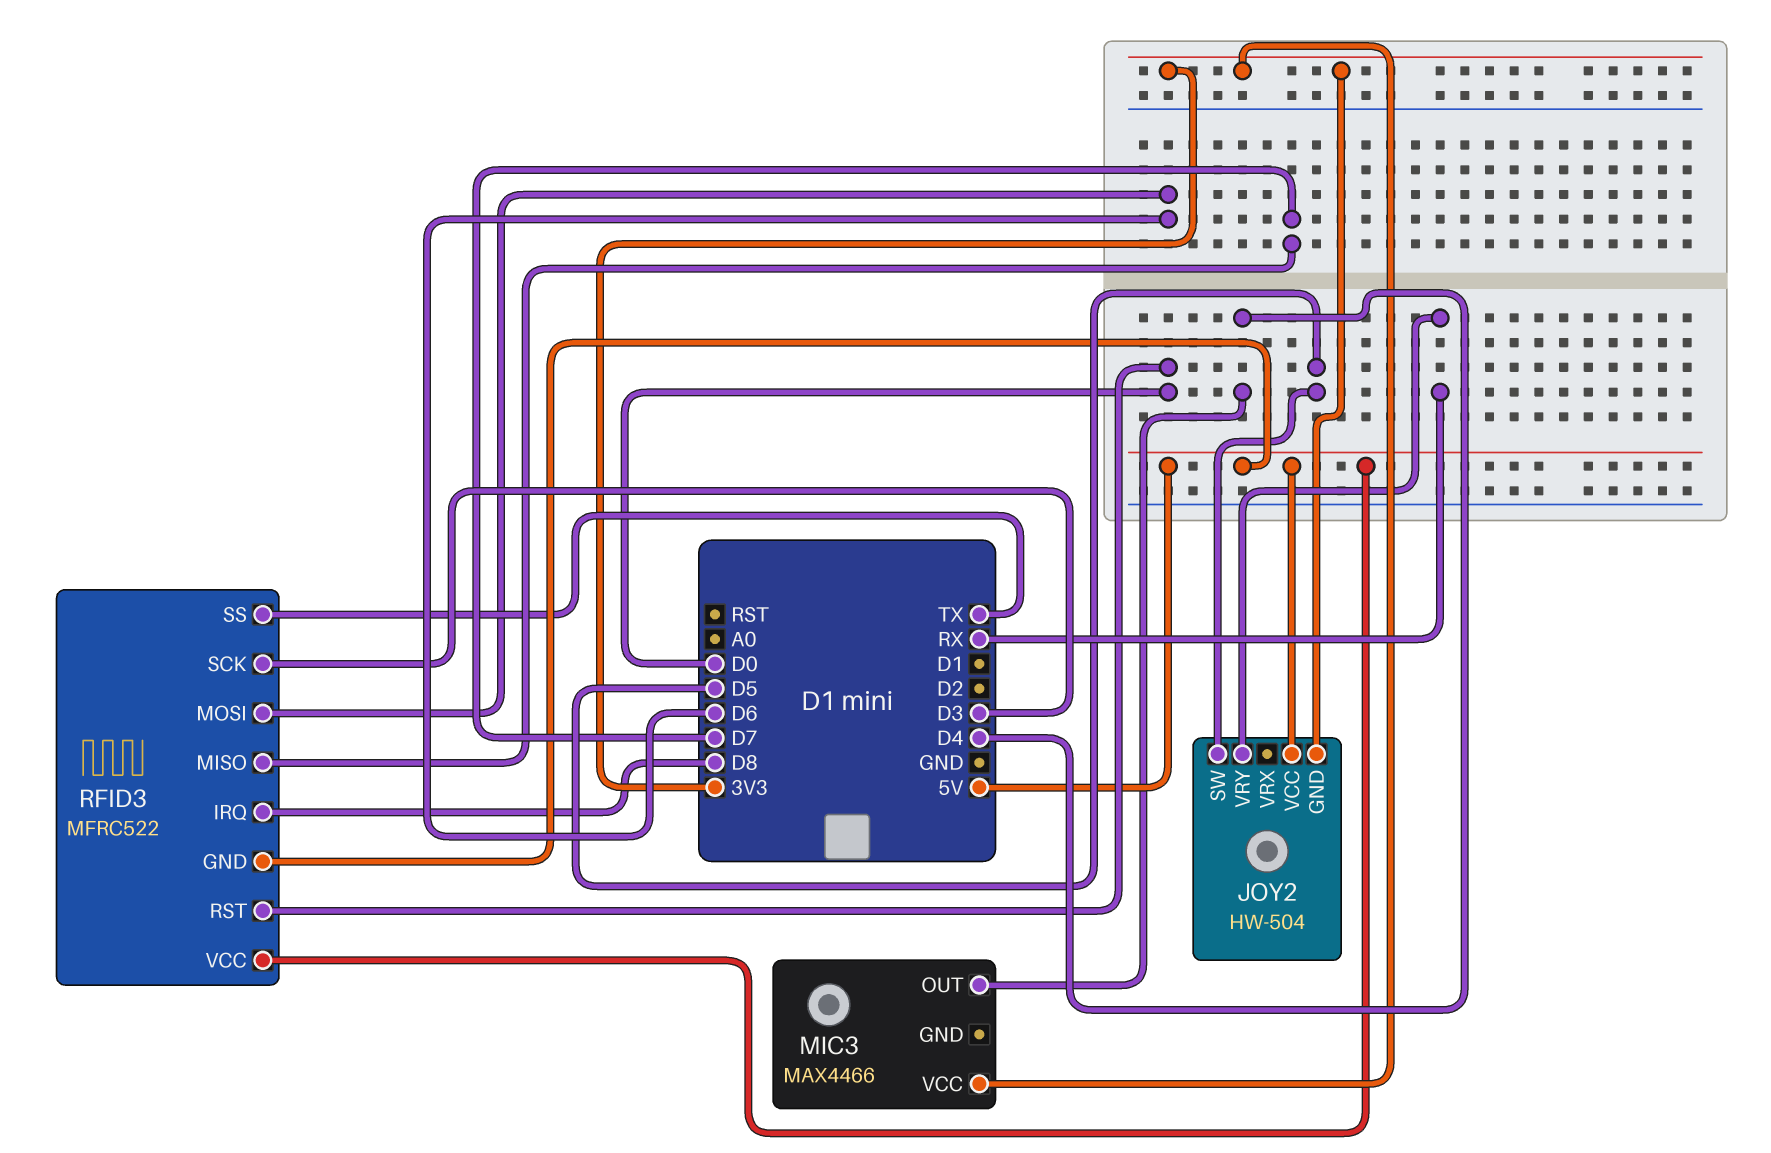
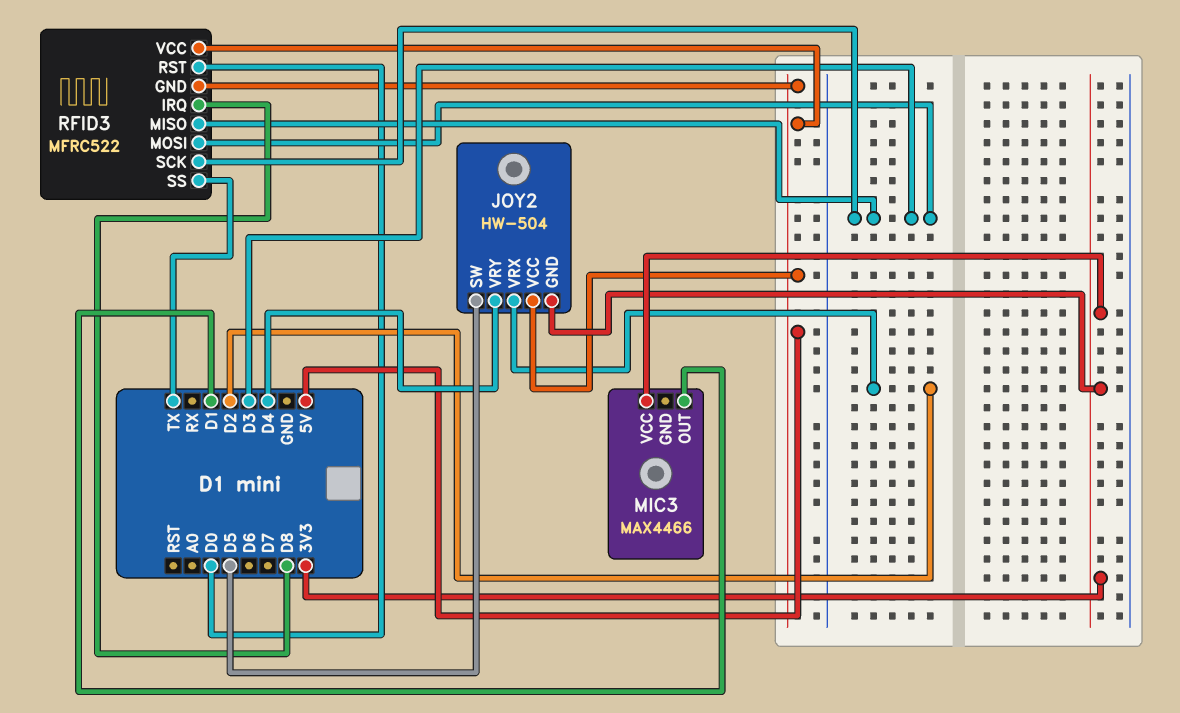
JOY2 pin VRX: none -> D2
JOY2 pin VRY: RX -> D4
MIC3 pin OUT: D4 -> D1
RFID3 pin MISO: D7 -> D3
RFID3 pin MOSI: D6 -> D3

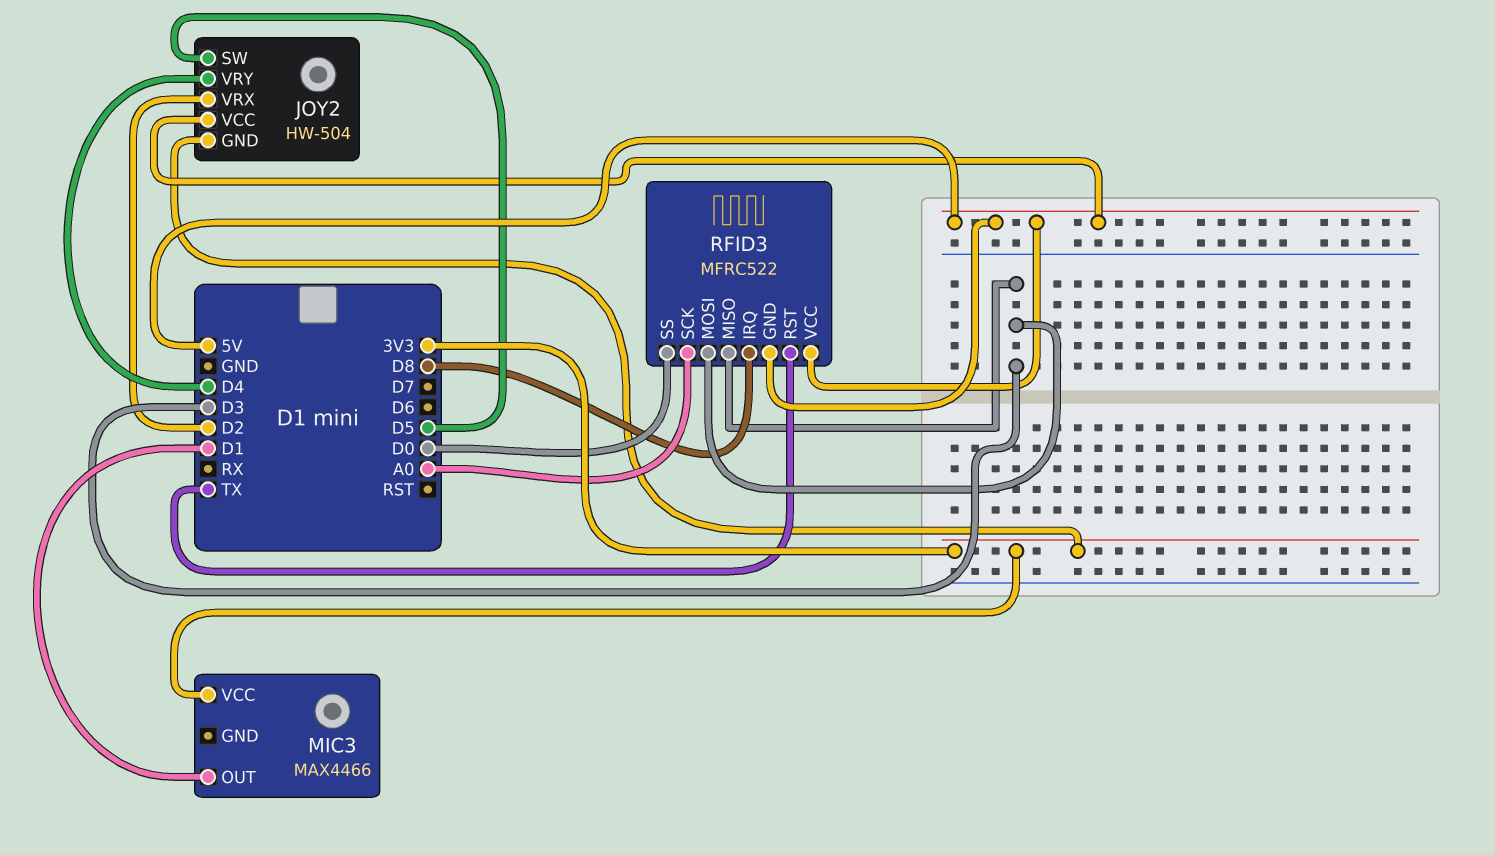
RFID3 pin RST: D0 -> TX
RFID3 pin SCK: D3 -> A0
RFID3 pin SS: TX -> D0

